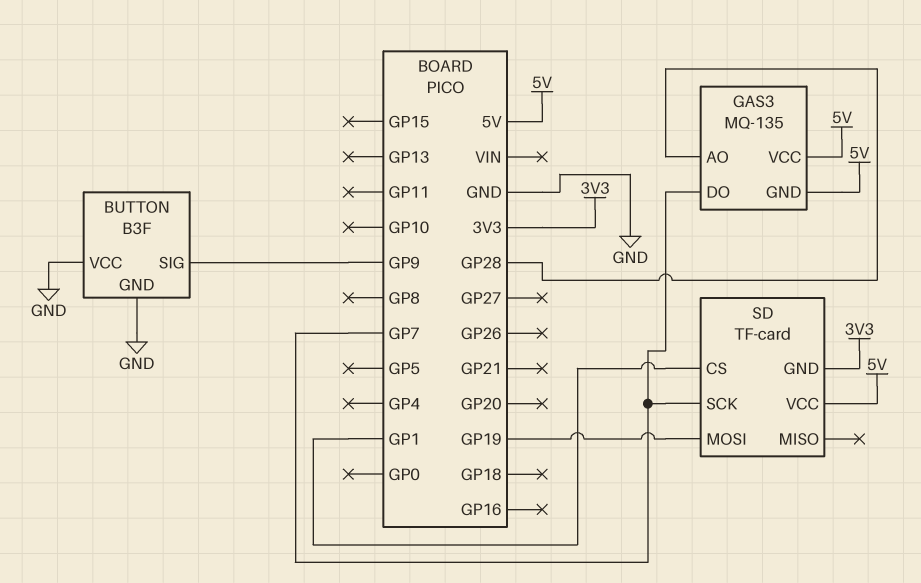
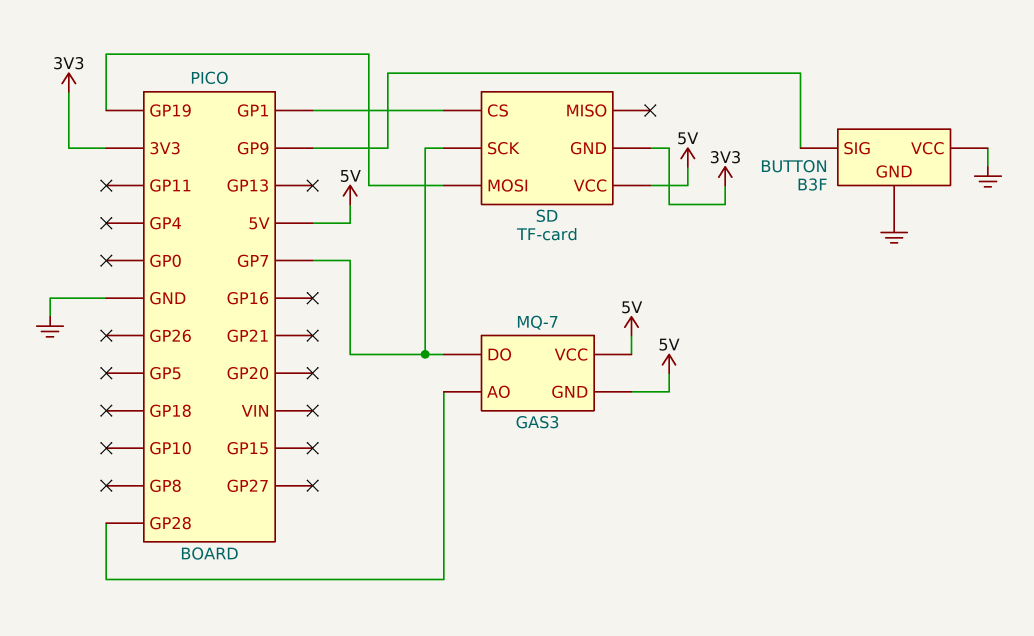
GAS3: MQ-135 -> MQ-7

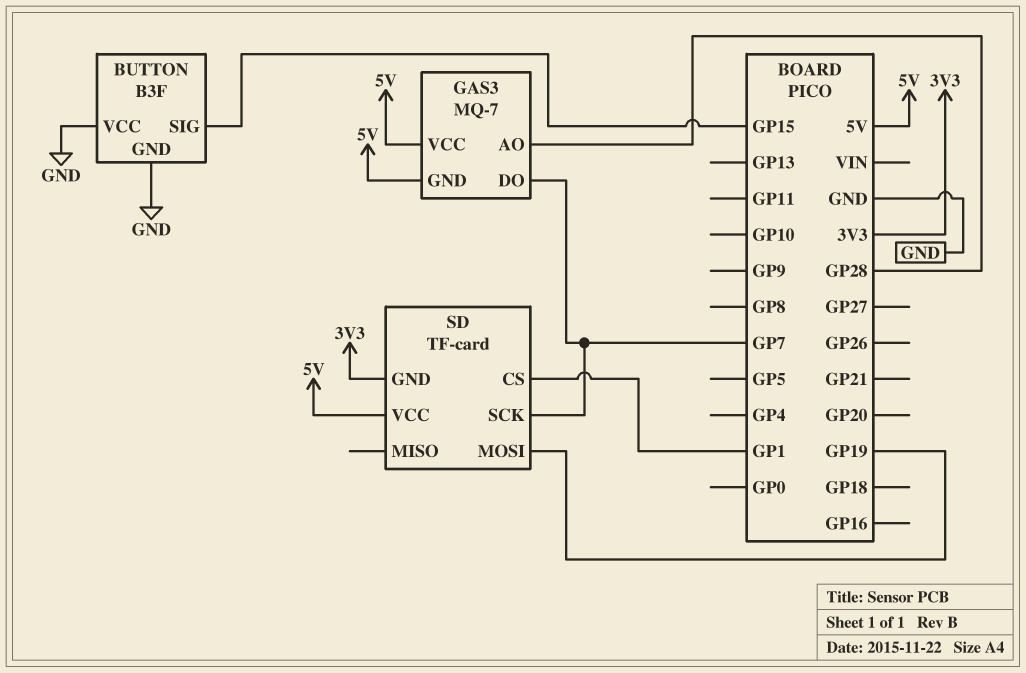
BUTTON pin SIG: GP9 -> GP15

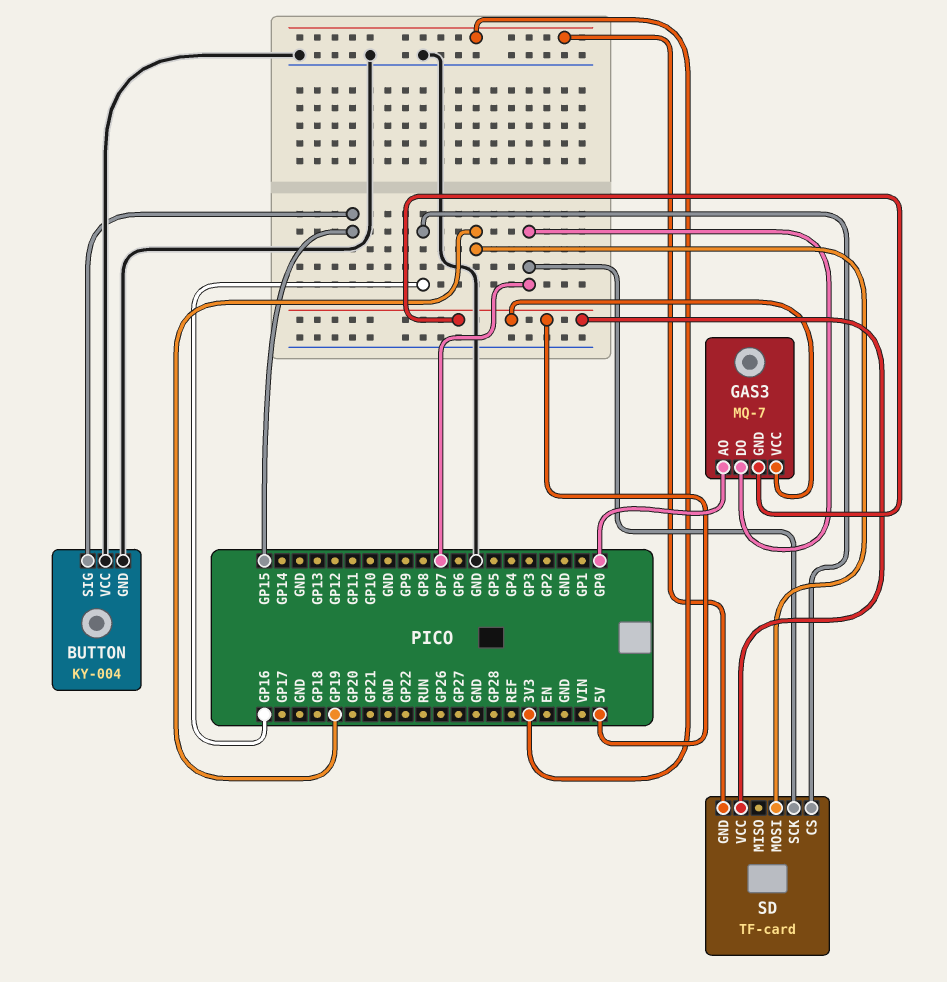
BUTTON: B3F -> KY-004
GAS3 pin AO: GP28 -> GP0
SD pin CS: GP1 -> GP16

